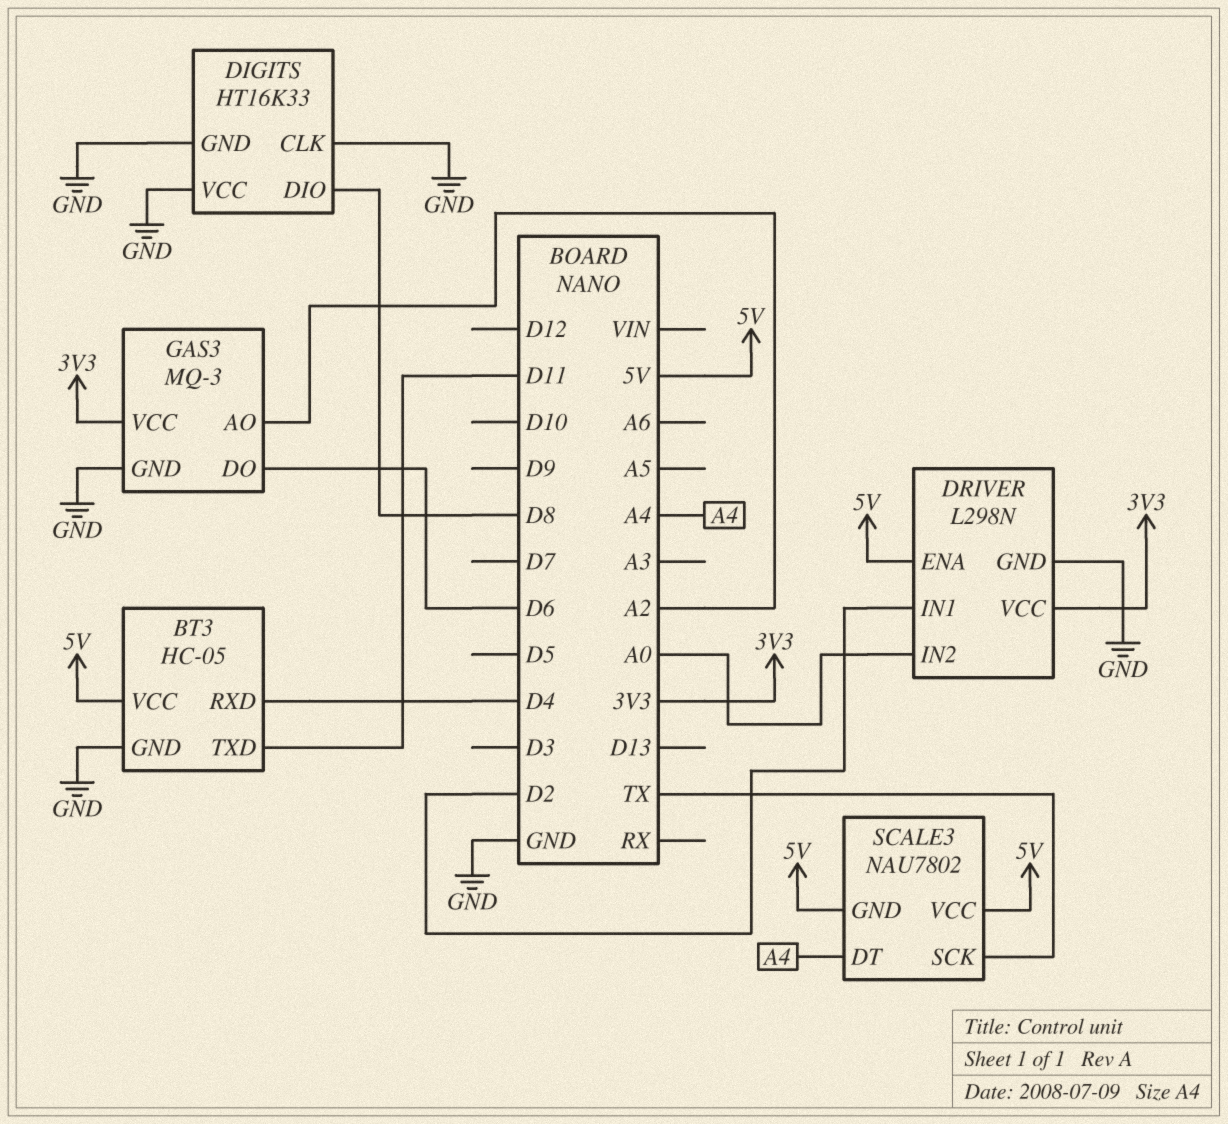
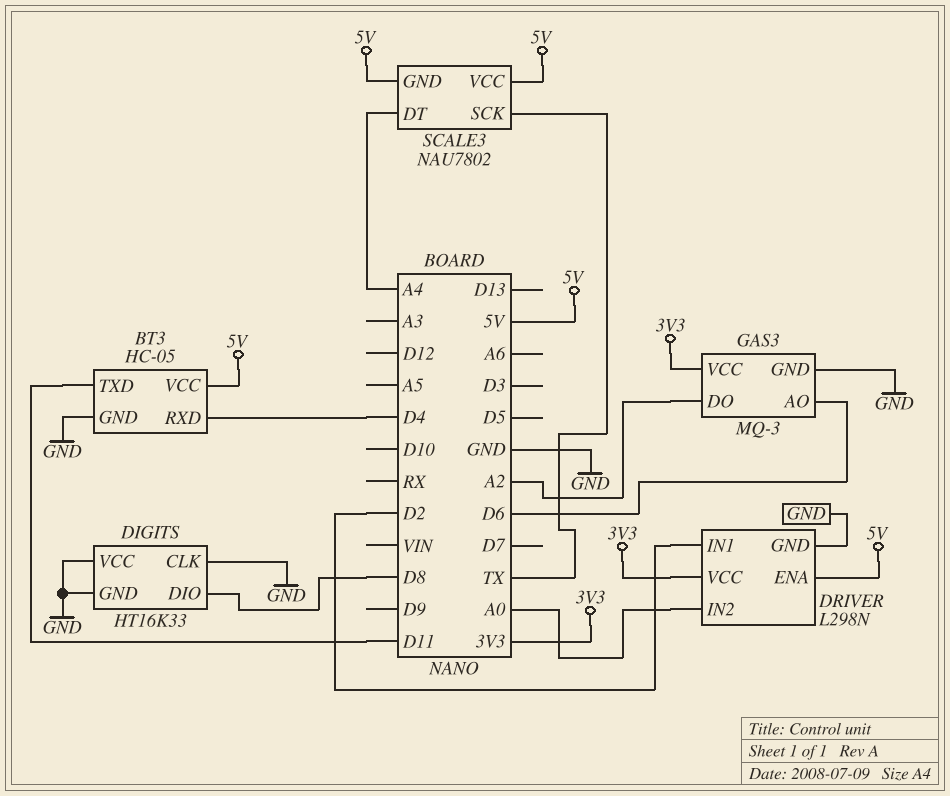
GAS3 pin AO: A2 -> D6
GAS3 pin DO: D6 -> A2

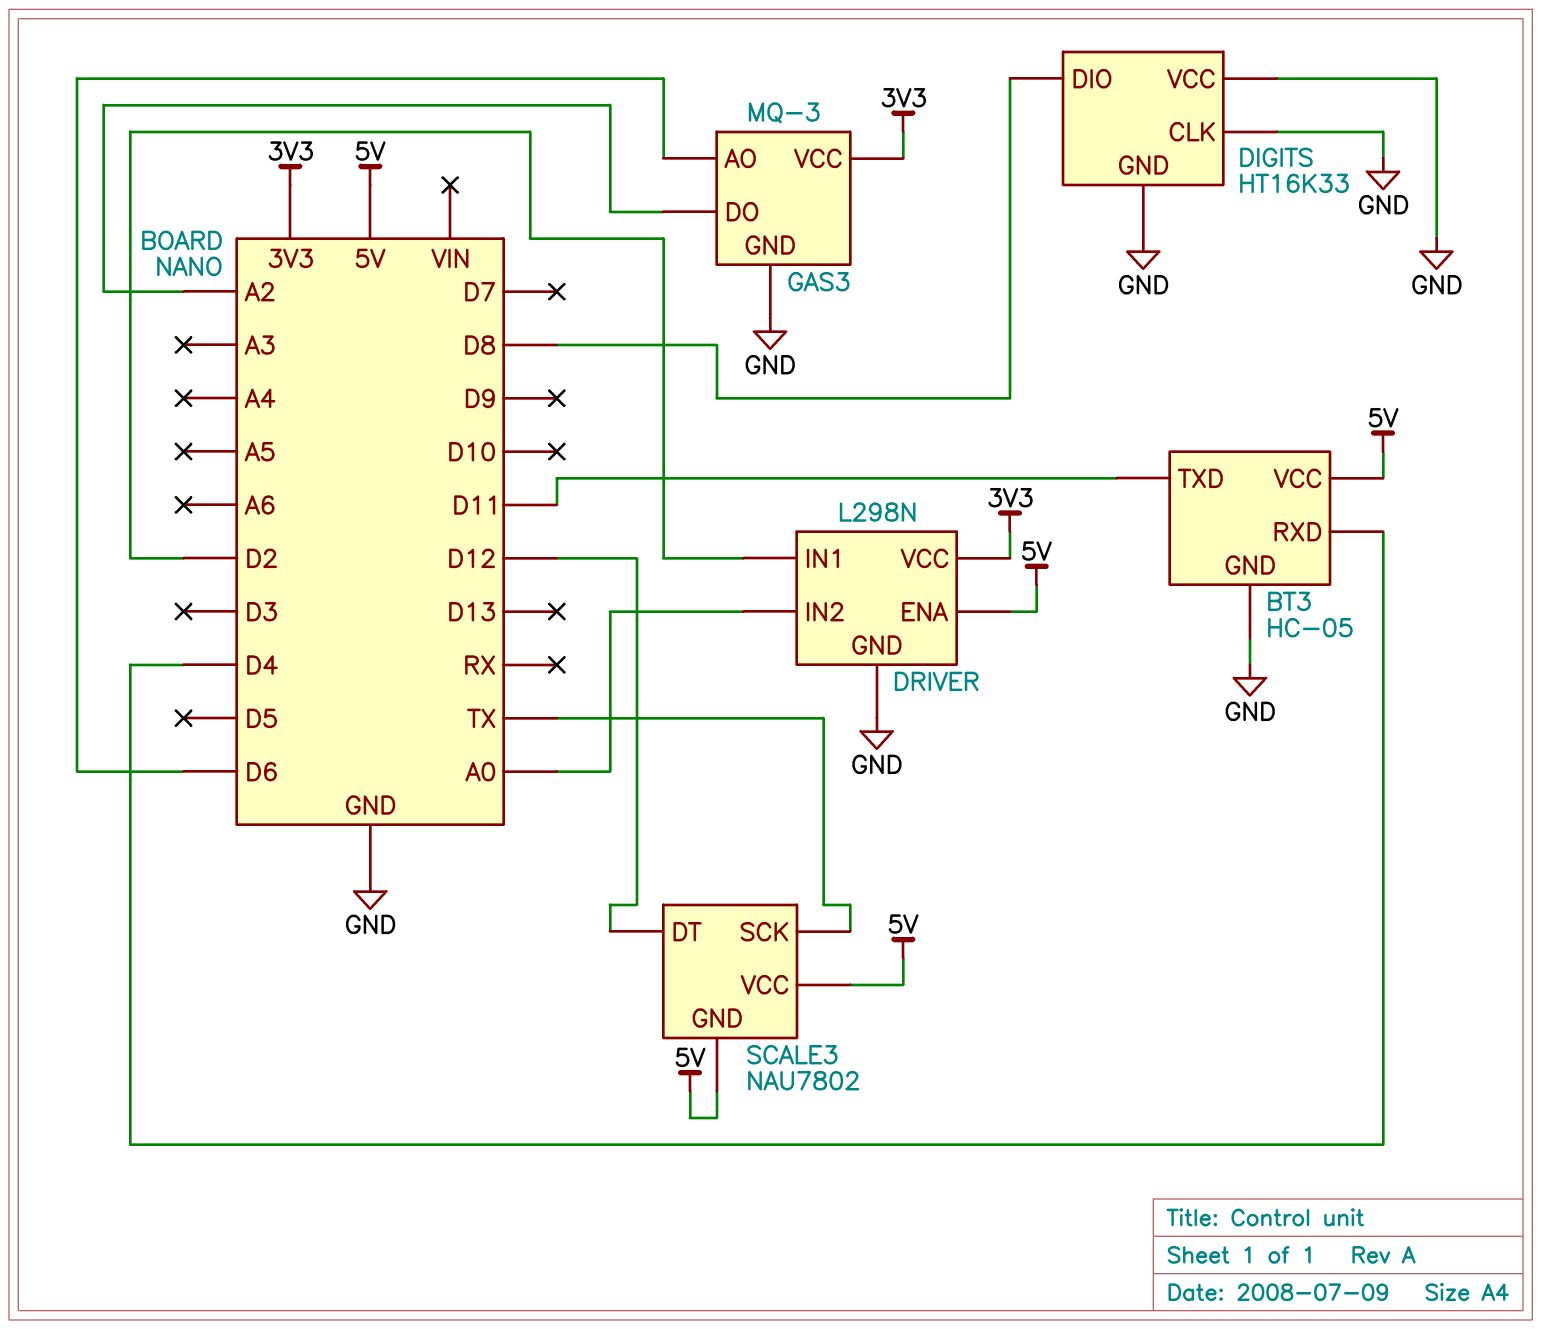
SCALE3 pin DT: A4 -> D12

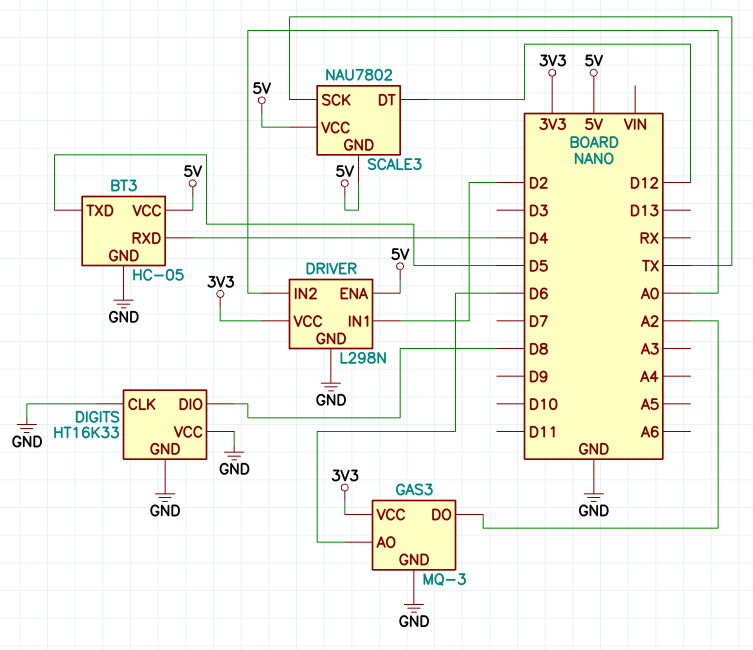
BT3 pin TXD: D11 -> D5

